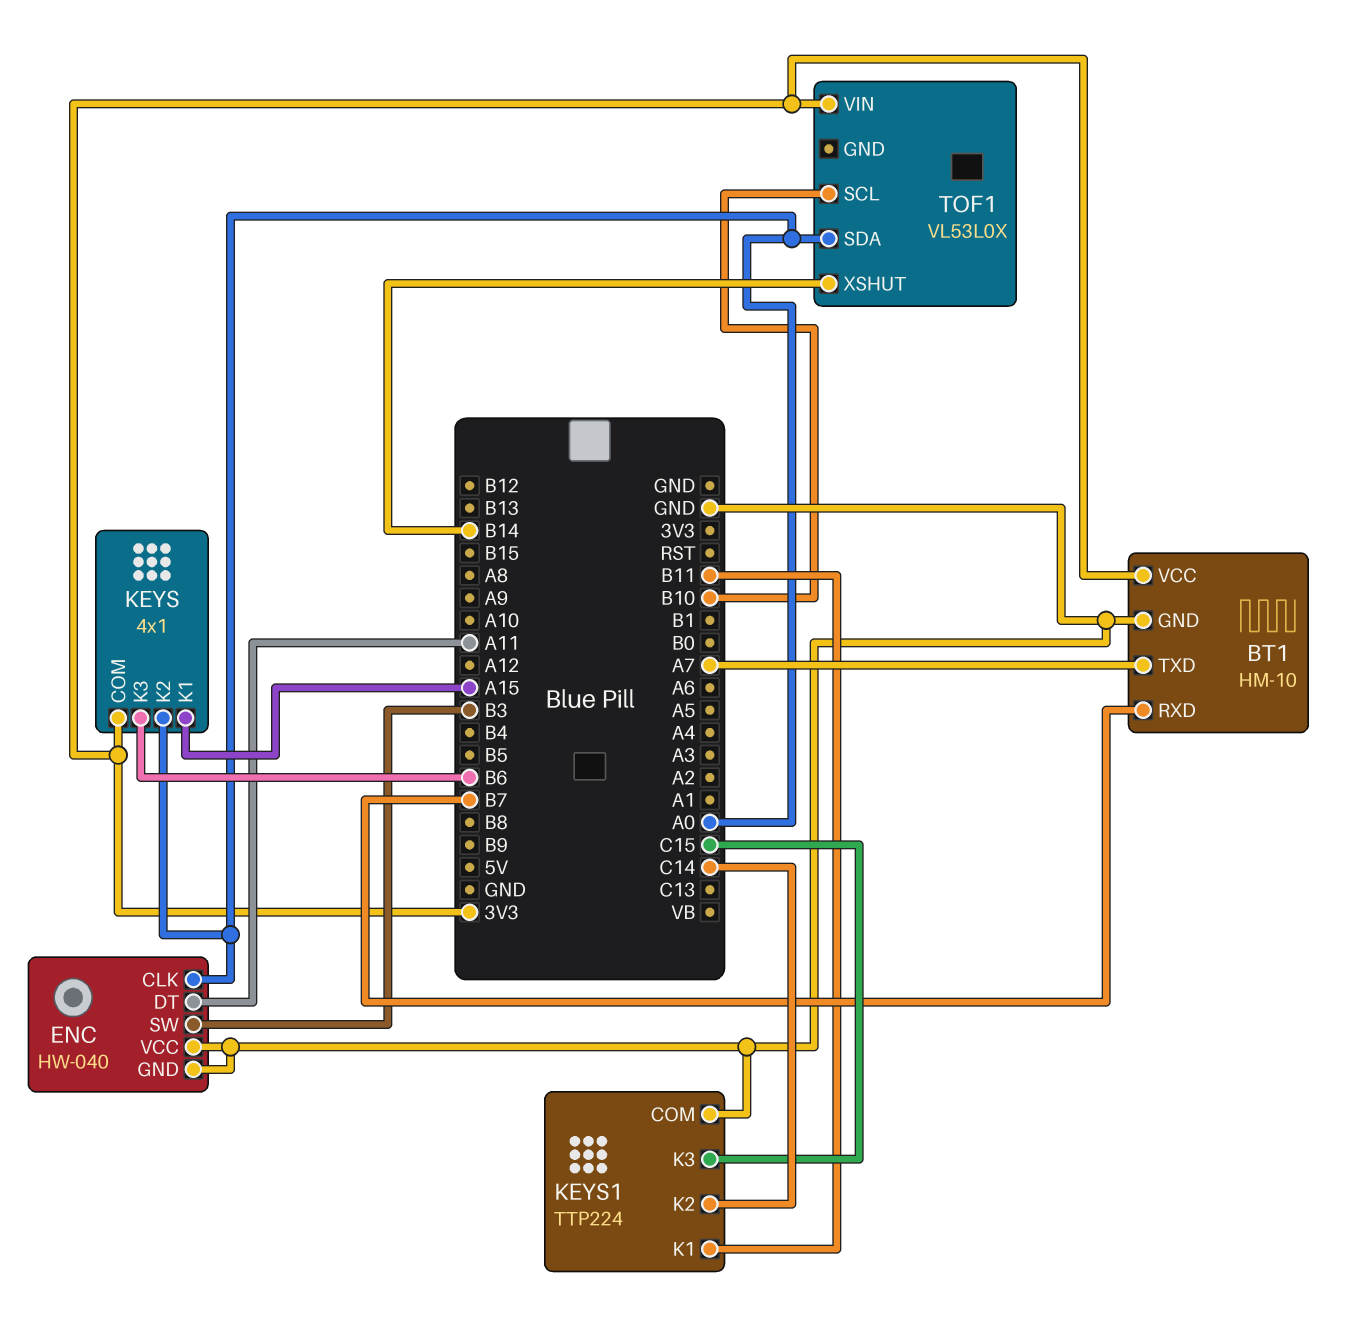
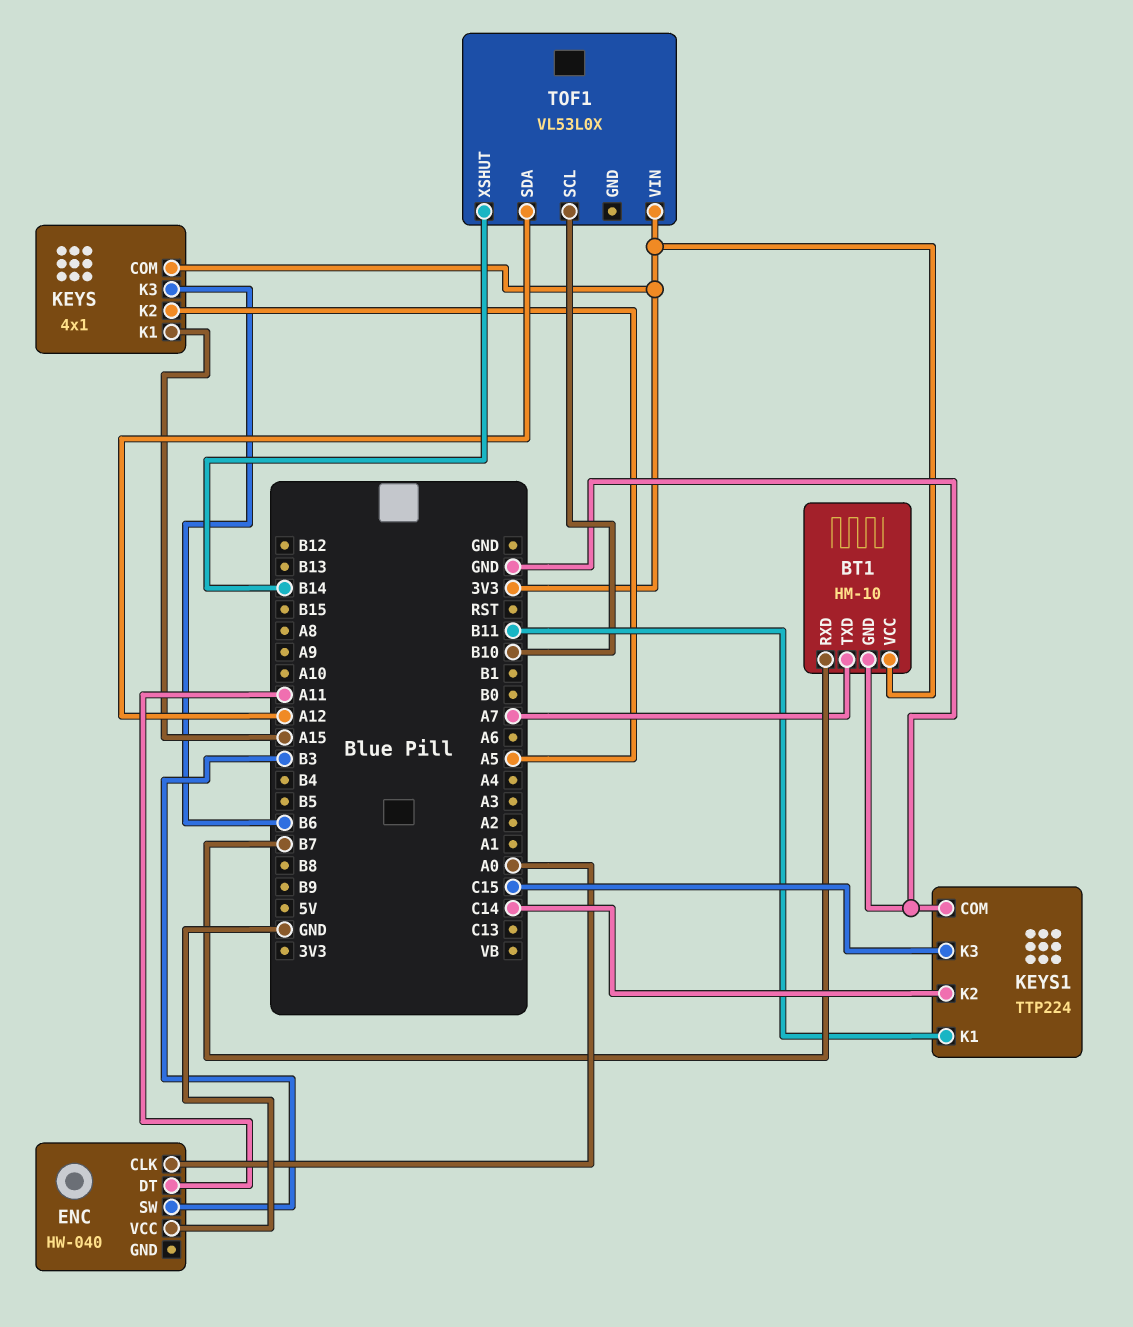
ENC pin GND: GND -> none
KEYS pin K2: A0 -> A5
TOF1 pin SDA: A0 -> A12

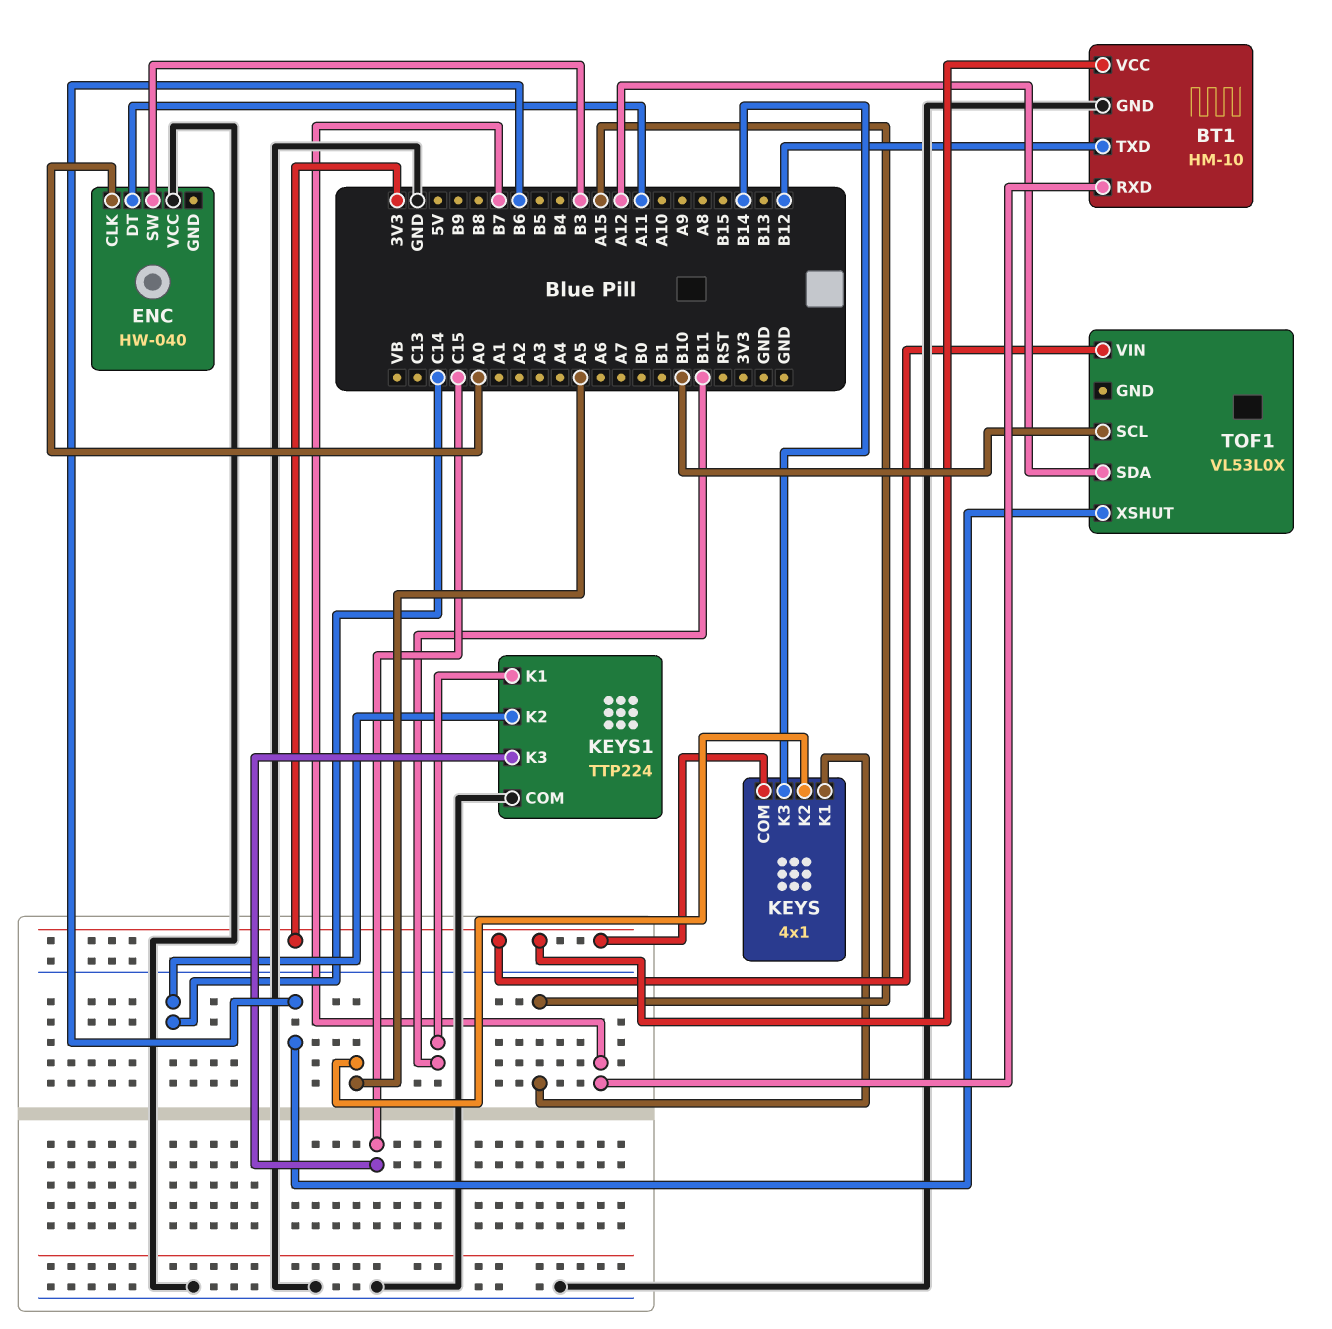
BT1 pin TXD: A7 -> B12
KEYS pin K3: B6 -> B14
TOF1 pin XSHUT: B14 -> B6

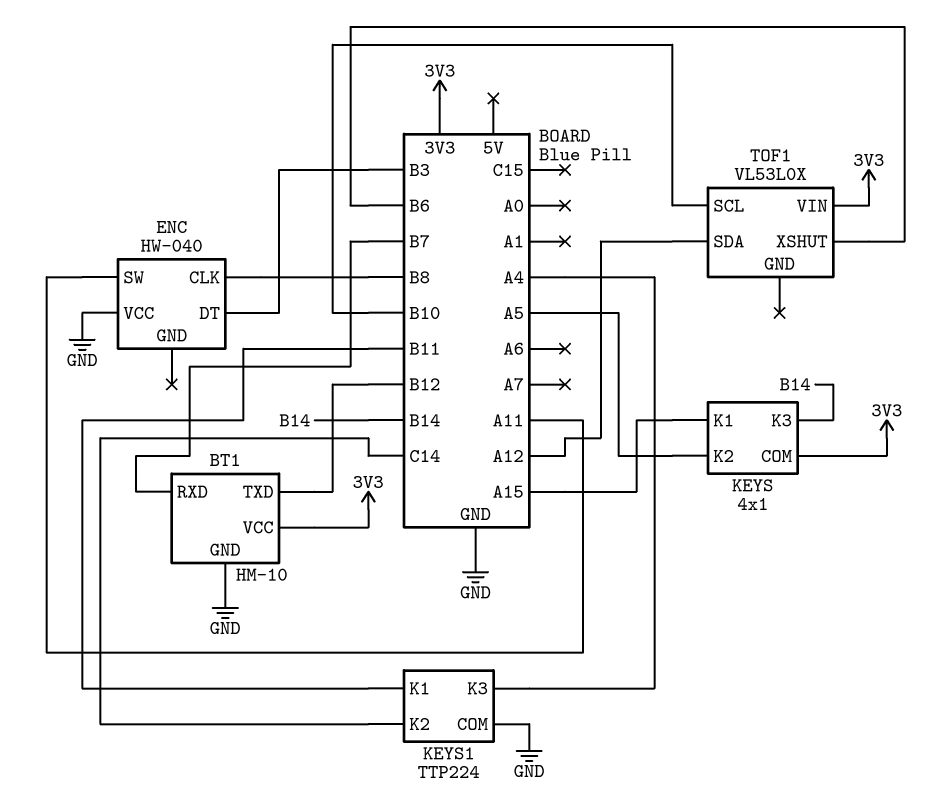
ENC pin CLK: A0 -> B8
ENC pin DT: A11 -> B3
ENC pin SW: B3 -> A11
KEYS1 pin K3: C15 -> A4

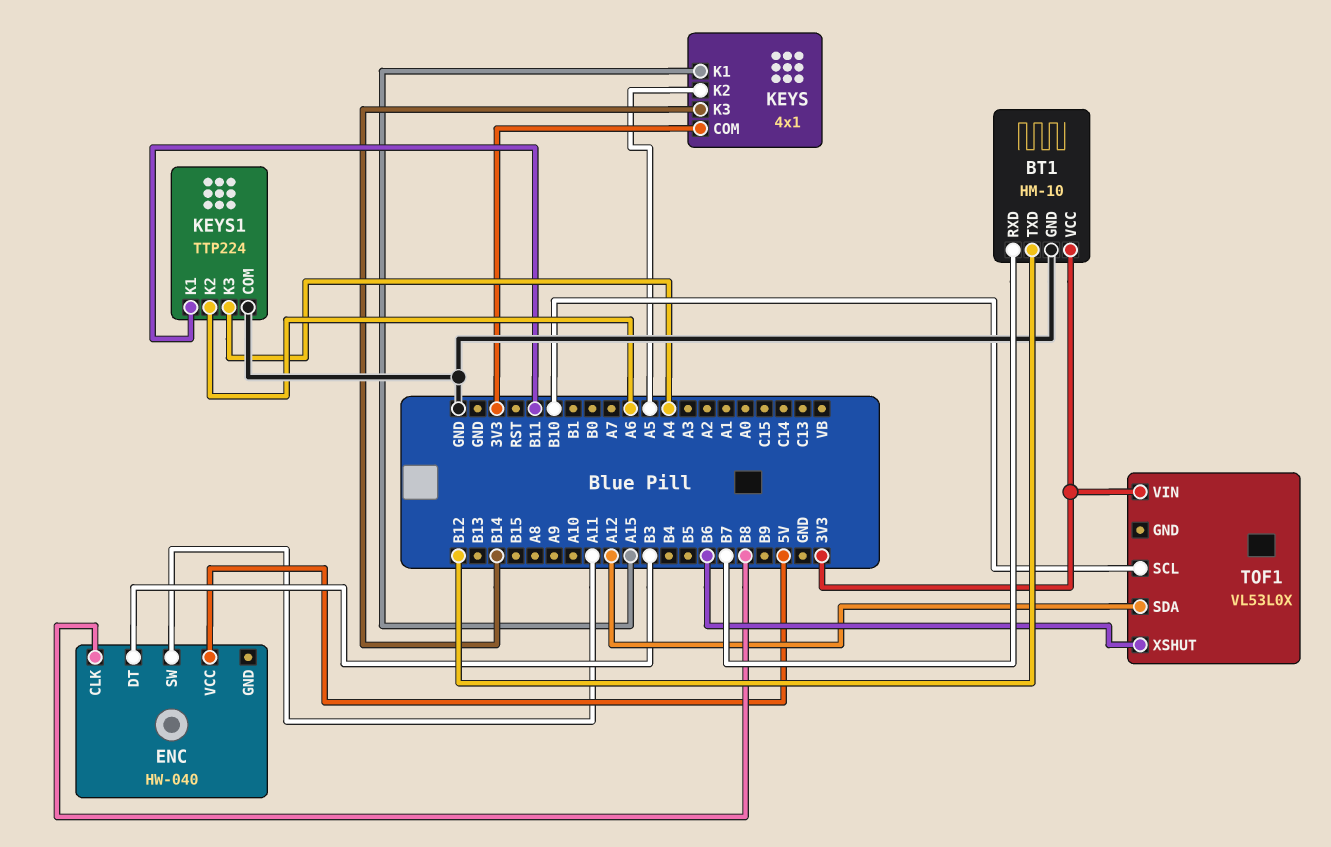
ENC pin VCC: GND -> 5V
KEYS1 pin K2: C14 -> A6

